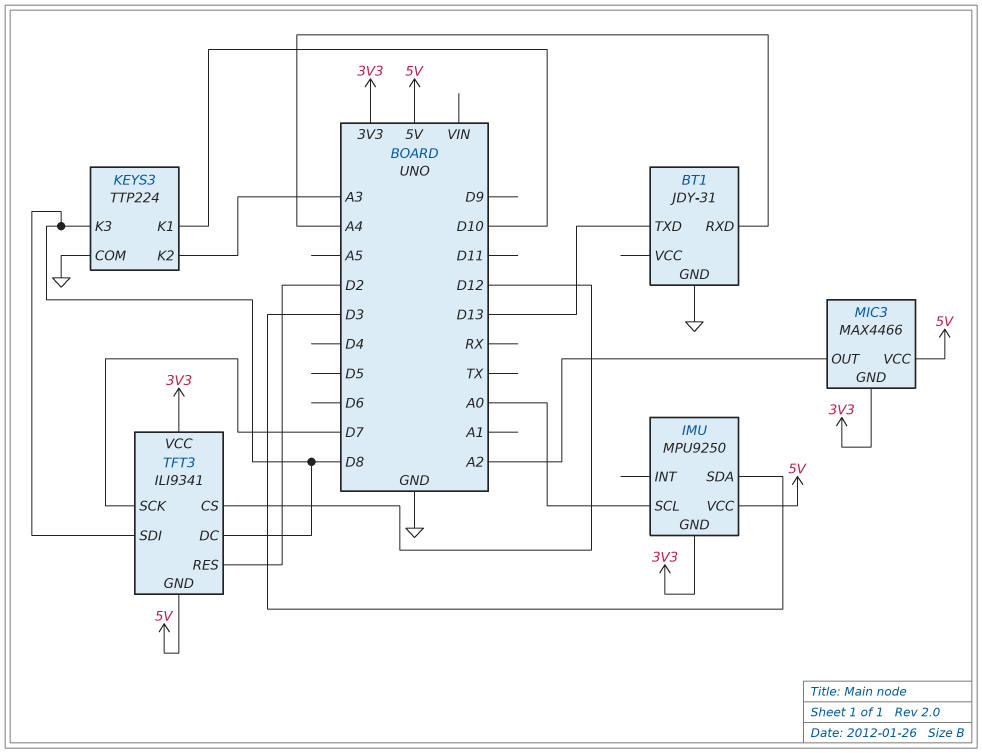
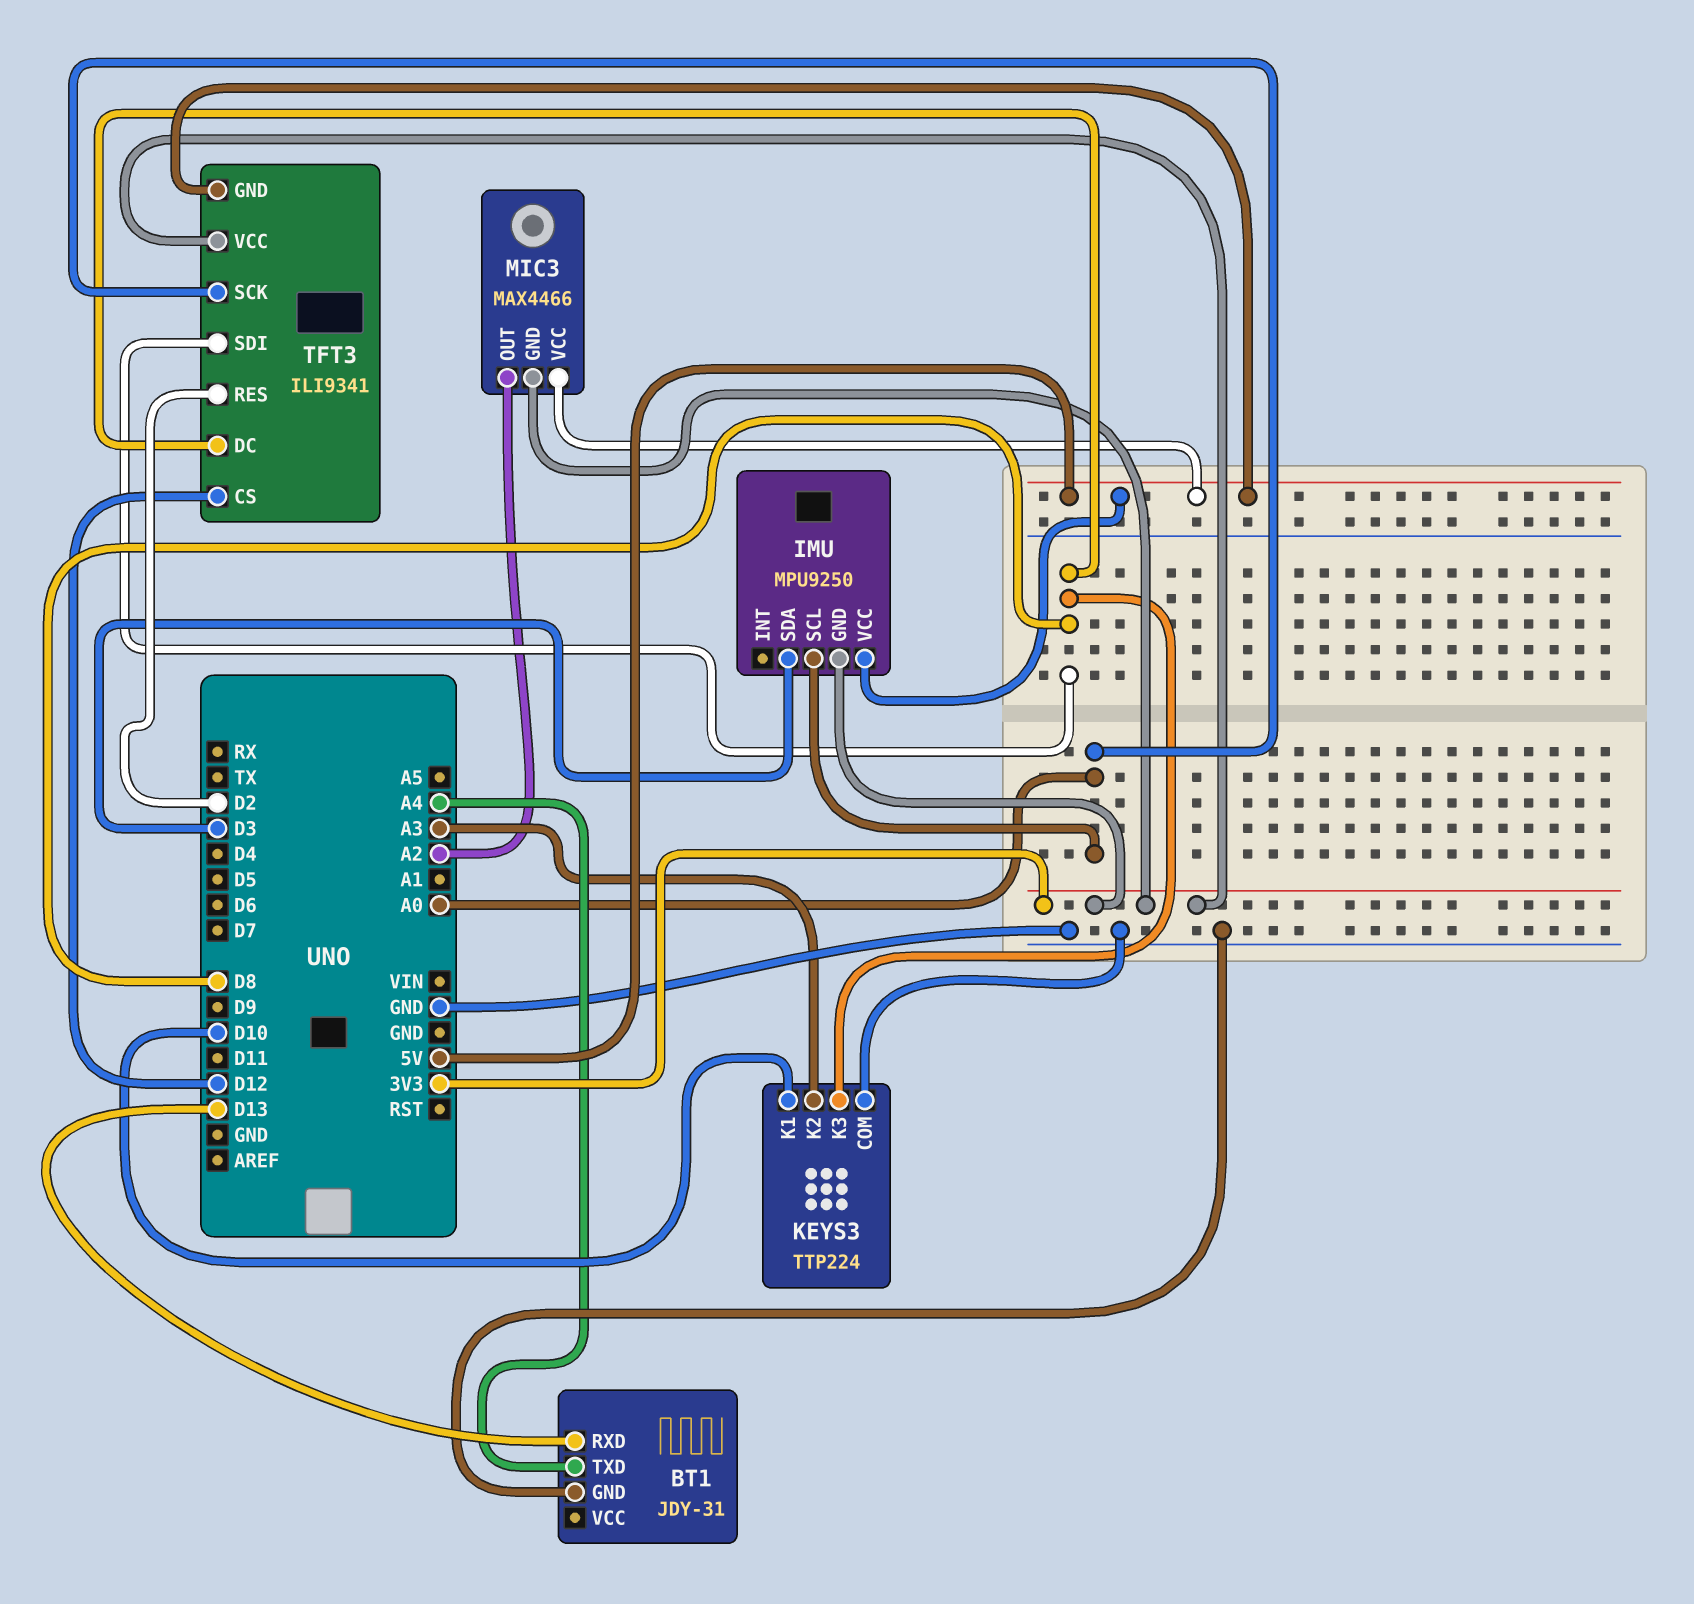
BT1 pin RXD: A4 -> D13
BT1 pin TXD: D13 -> A4
TFT3 pin SCK: D7 -> A0

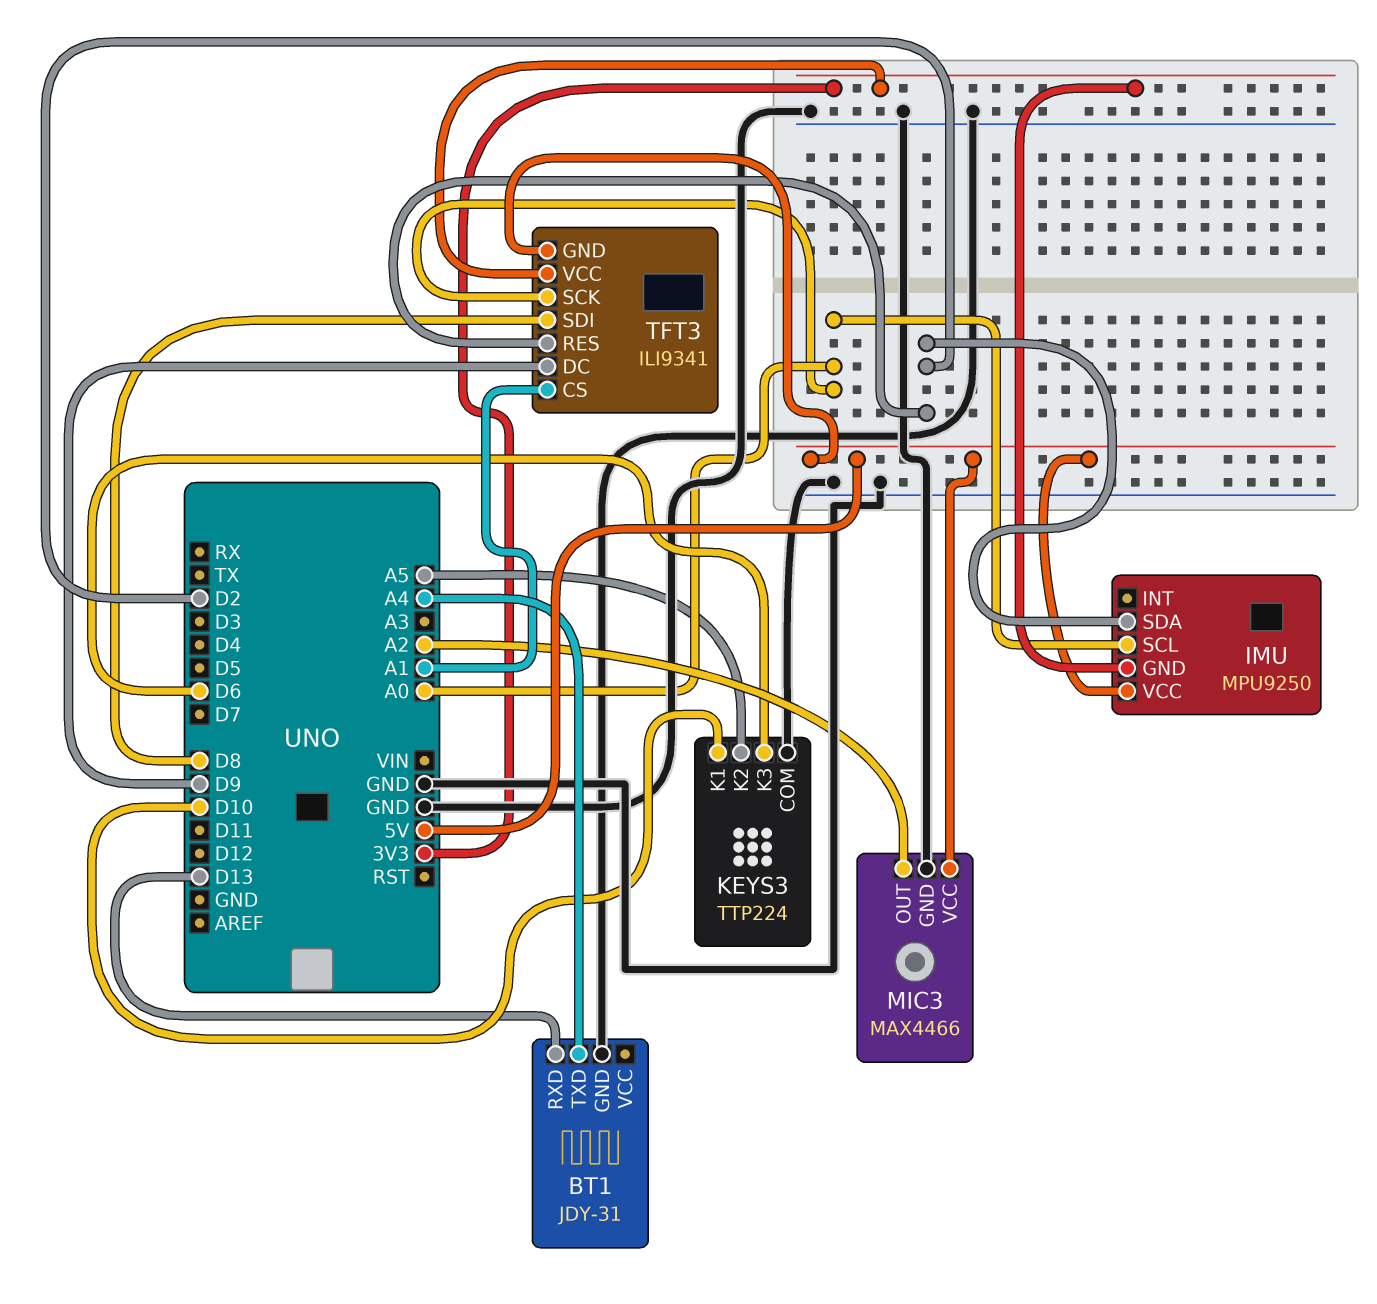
IMU pin SDA: D3 -> D2
KEYS3 pin K2: A3 -> A5
KEYS3 pin K3: D8 -> D6
MIC3 pin GND: 3V3 -> GND
TFT3 pin CS: D12 -> A1
TFT3 pin DC: D8 -> D9

